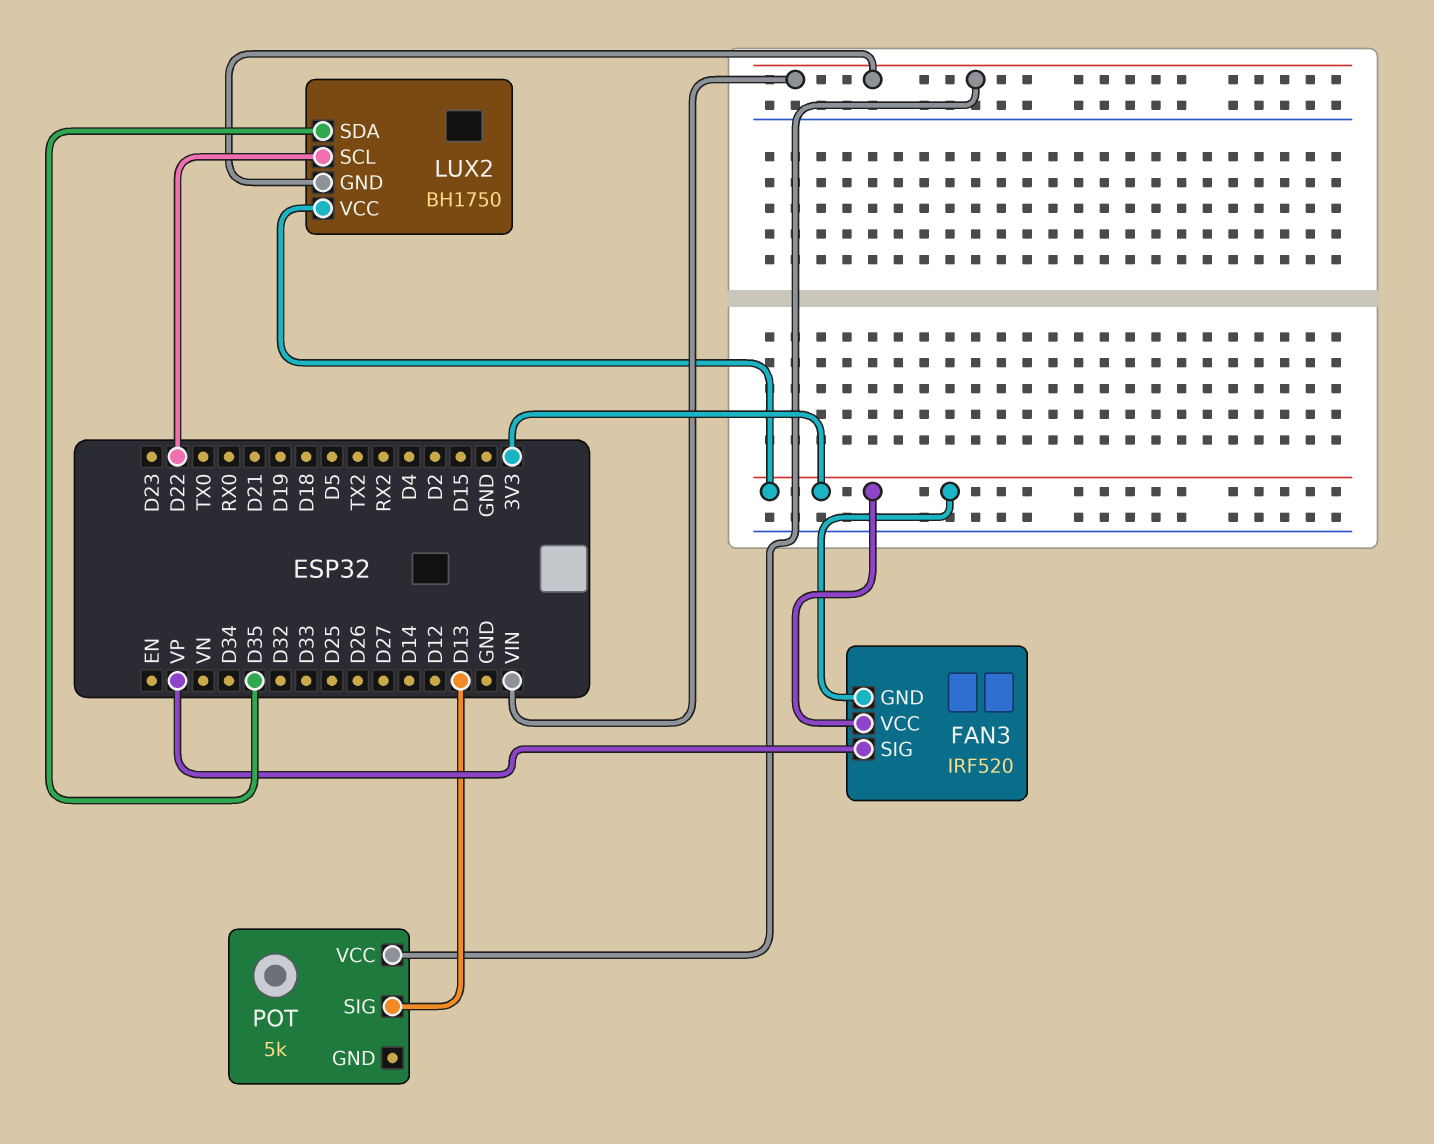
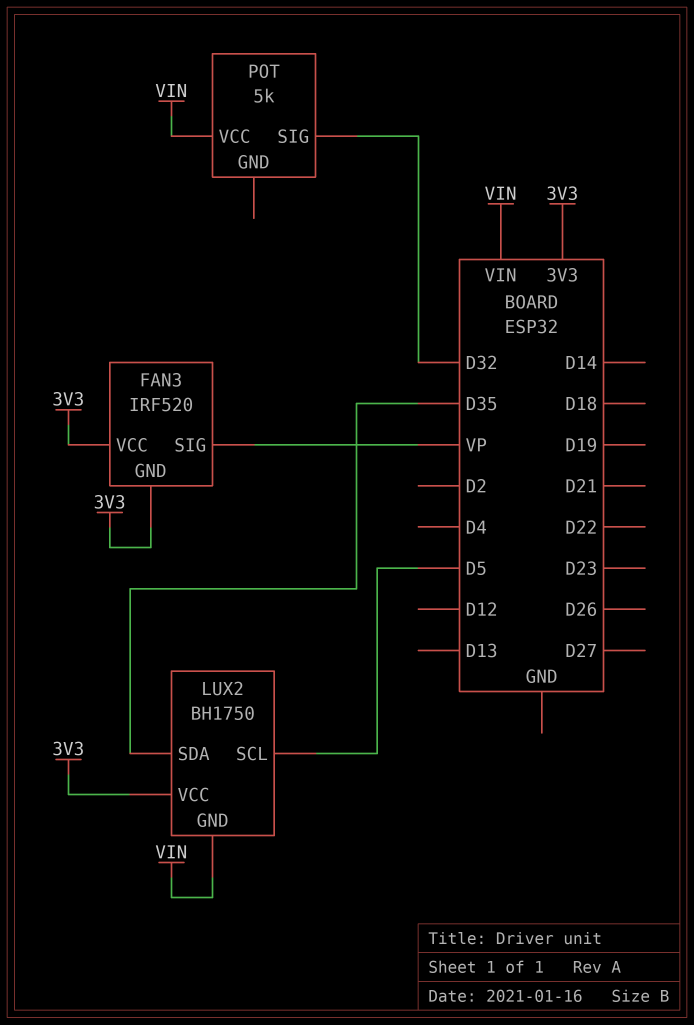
LUX2 pin SCL: D22 -> D5
POT pin SIG: D13 -> D32

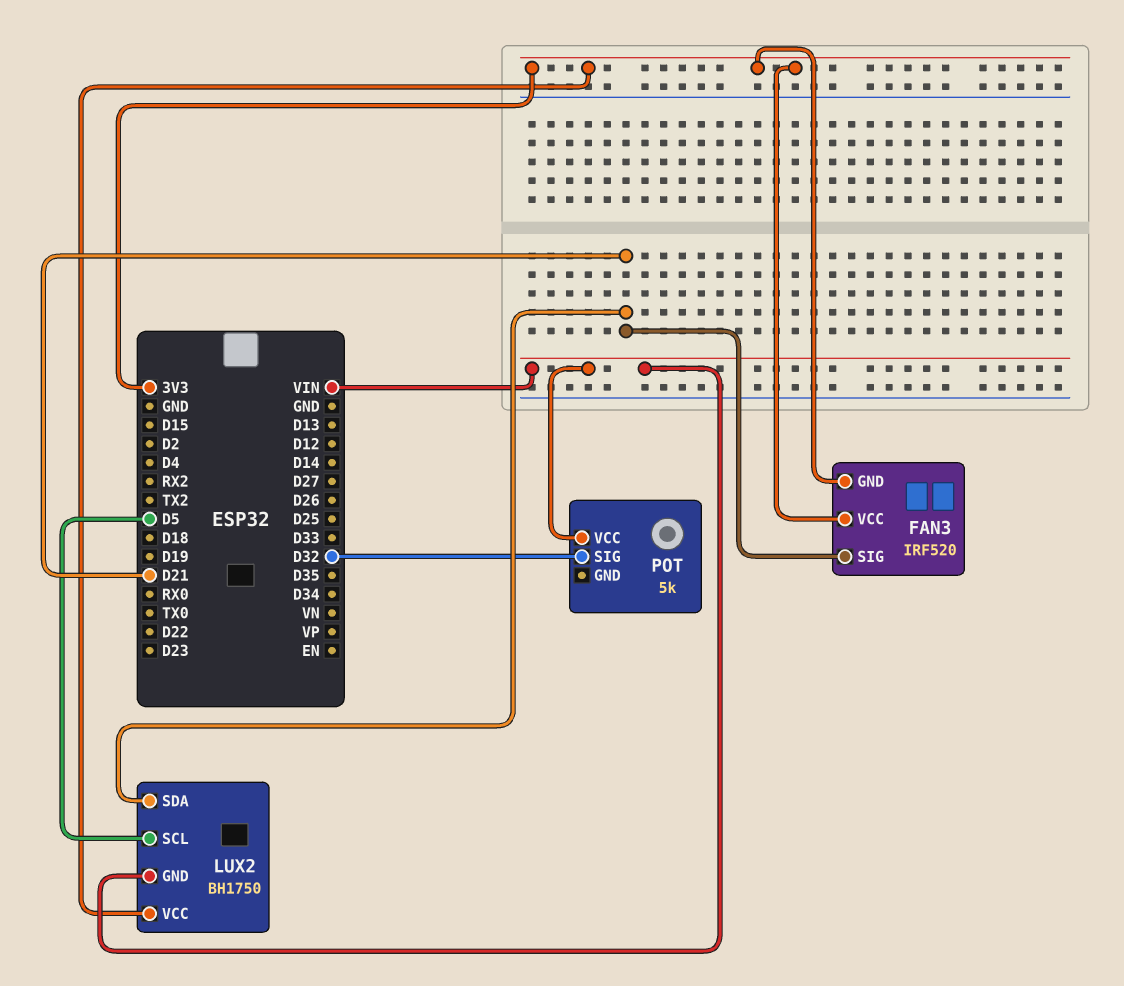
FAN3 pin SIG: VP -> D21
LUX2 pin SDA: D35 -> D21

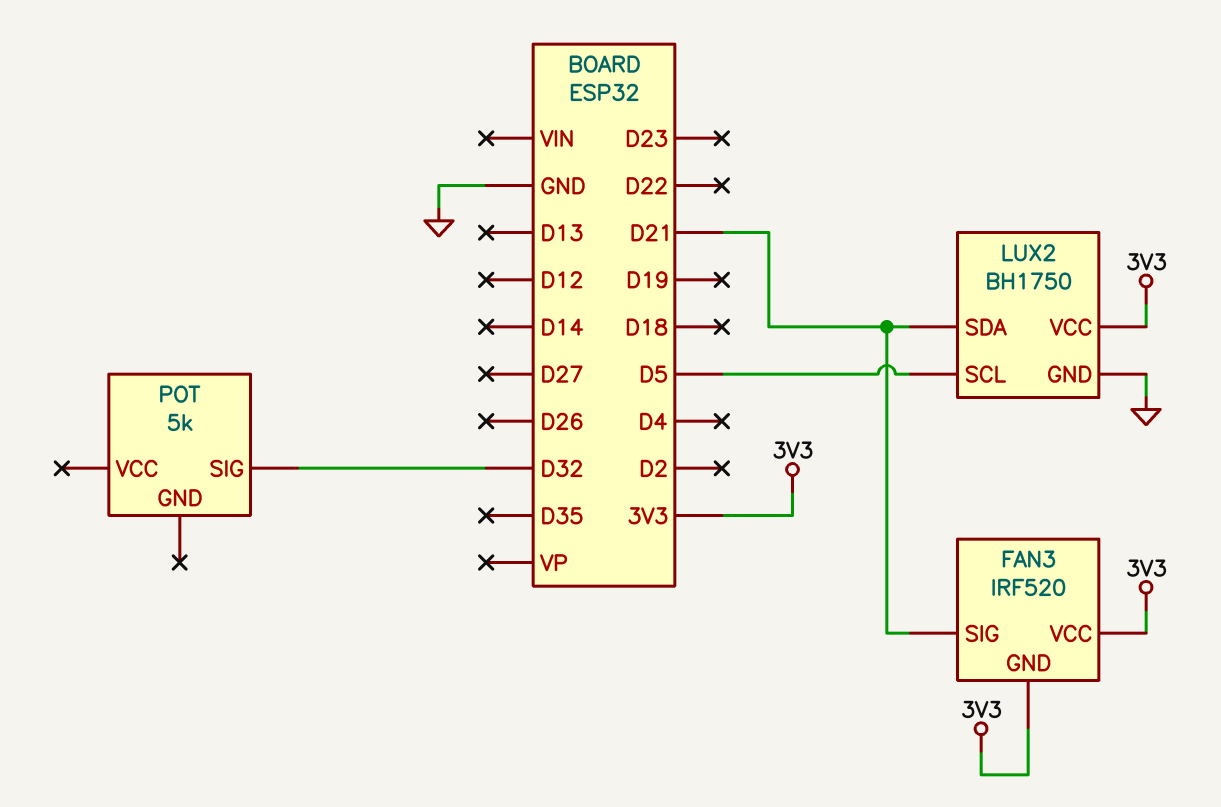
LUX2 pin GND: VIN -> GND
POT pin VCC: VIN -> none

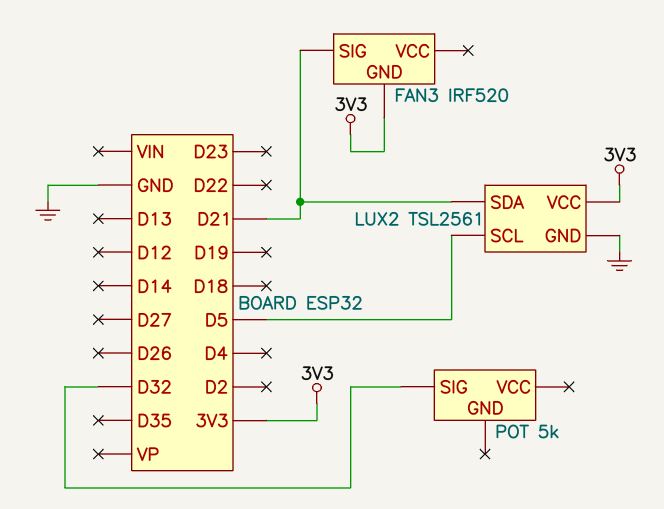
FAN3 pin VCC: 3V3 -> none
LUX2: BH1750 -> TSL2561

